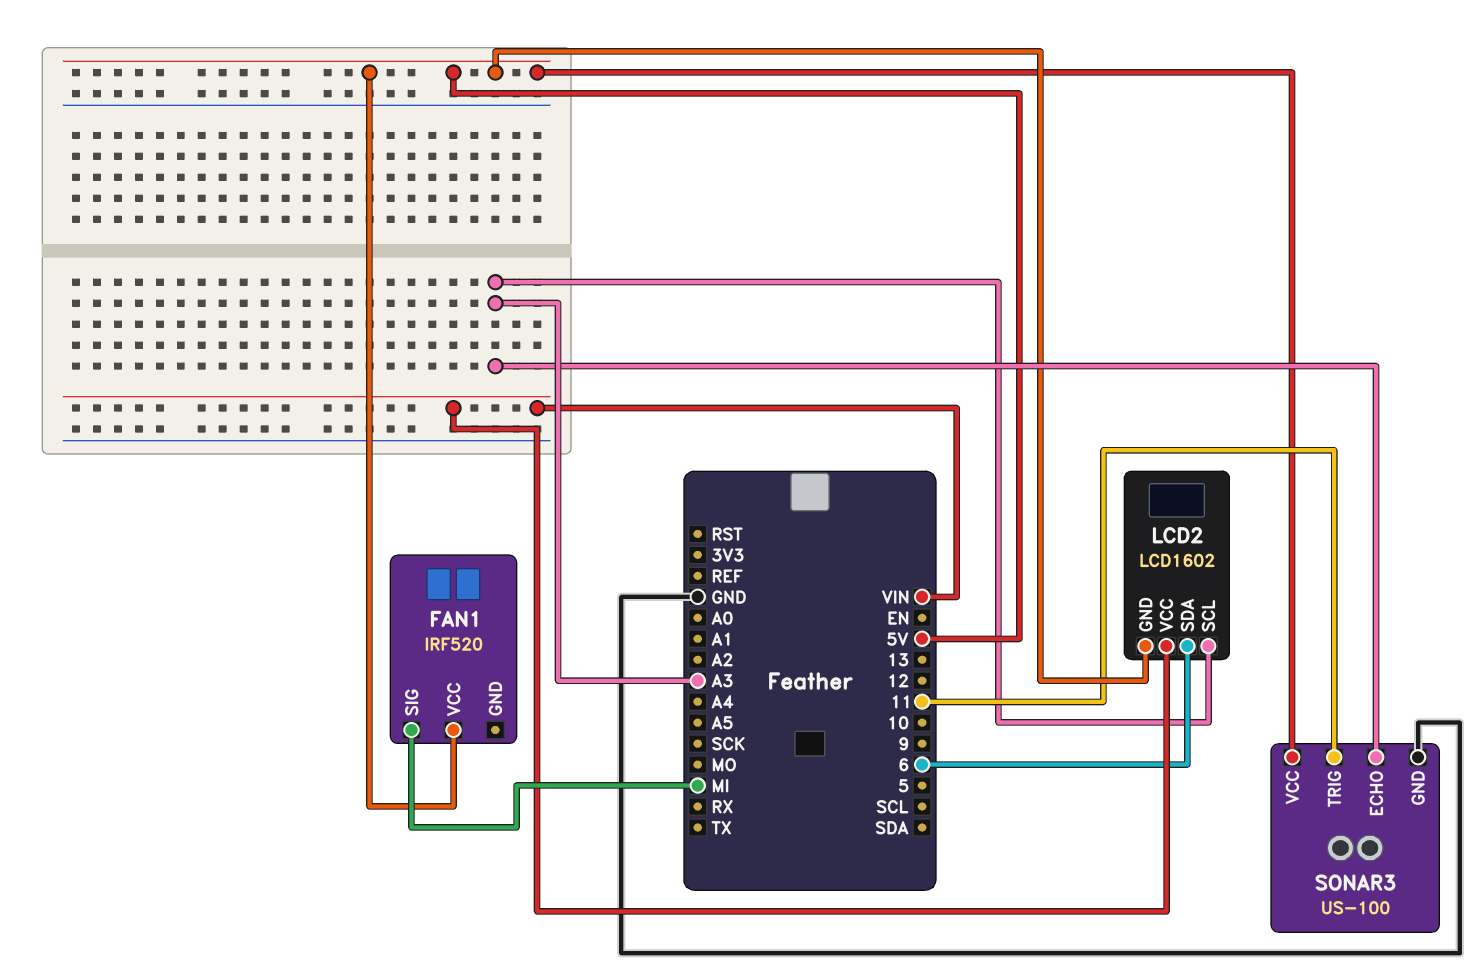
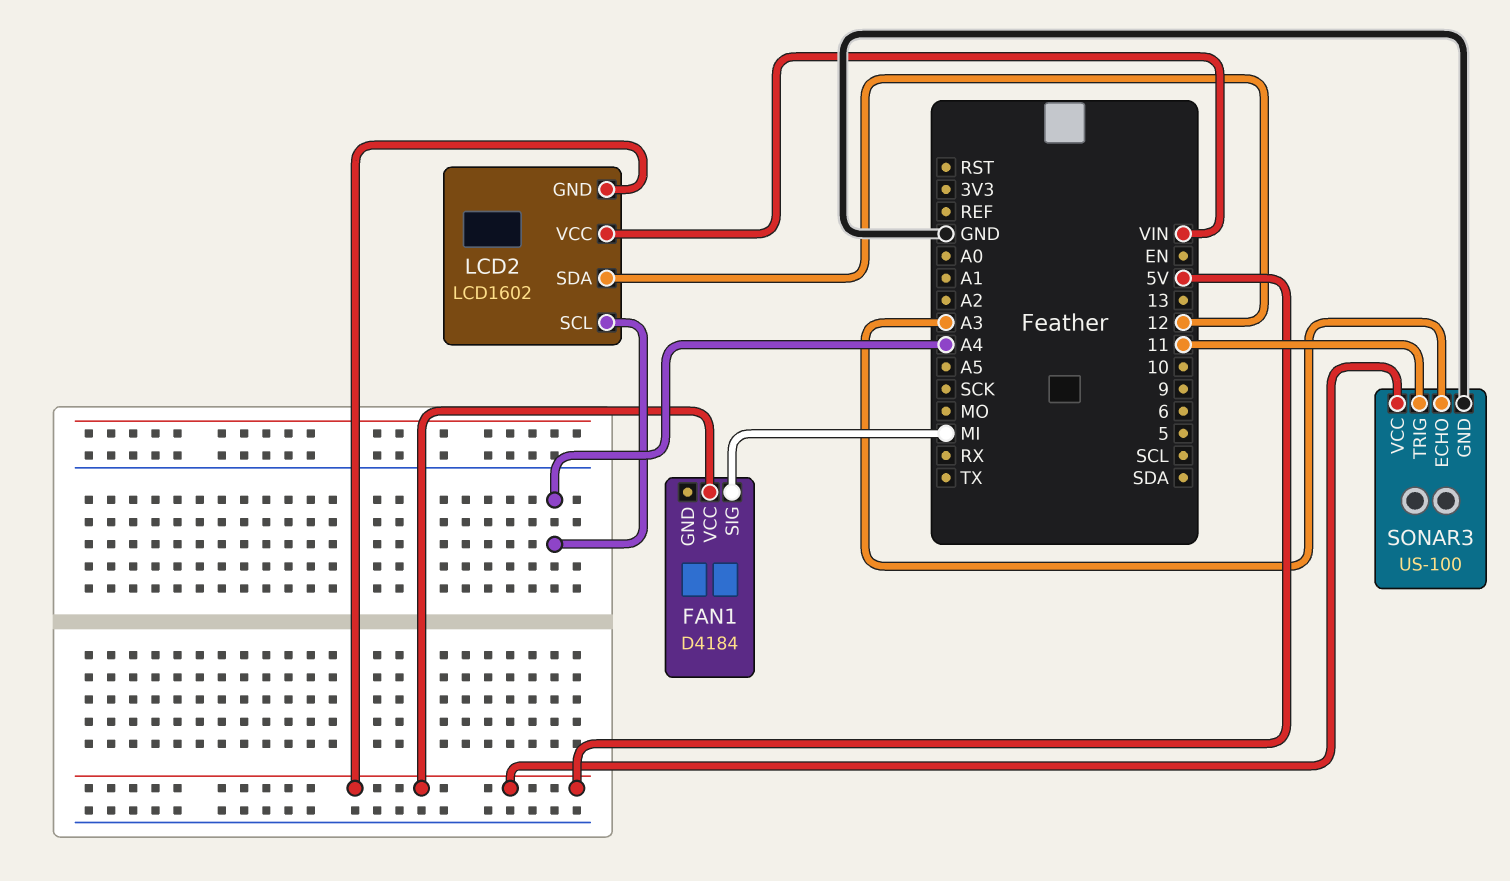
FAN1: IRF520 -> D4184
LCD2 pin SCL: A3 -> A4
LCD2 pin SDA: 6 -> 12

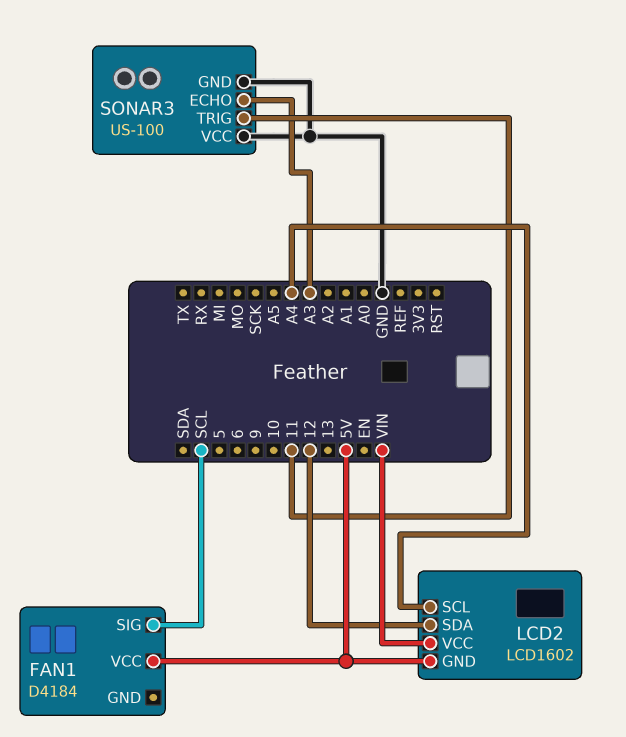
FAN1 pin SIG: MI -> SCL
SONAR3 pin VCC: 5V -> GND

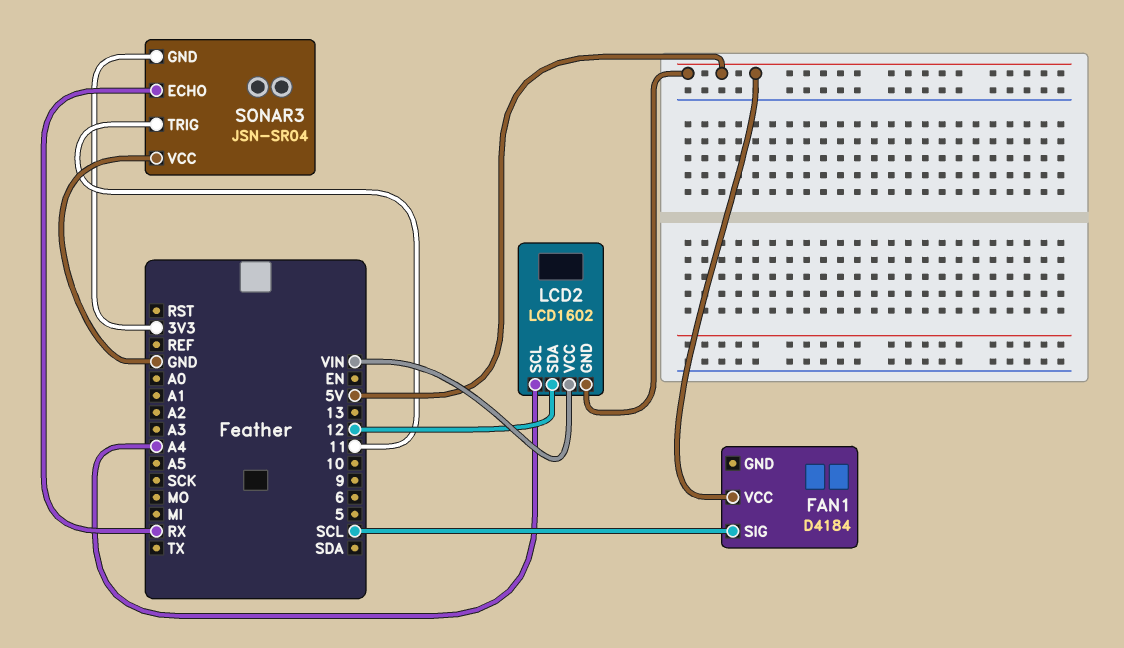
SONAR3: US-100 -> JSN-SR04
SONAR3 pin ECHO: A3 -> RX
SONAR3 pin GND: GND -> 3V3

